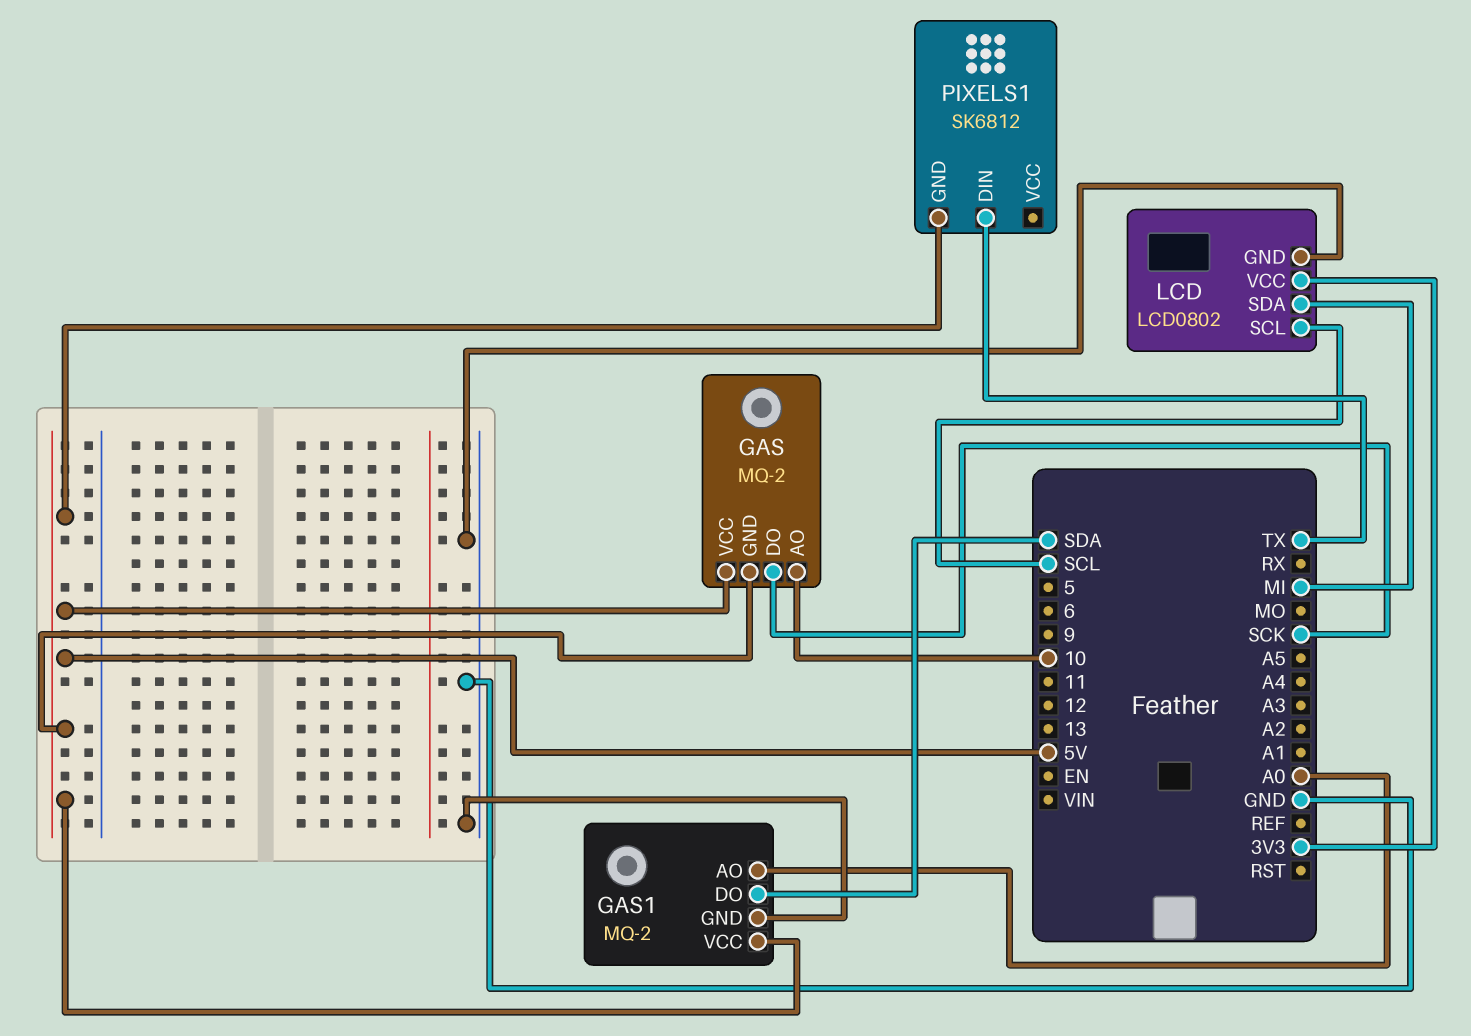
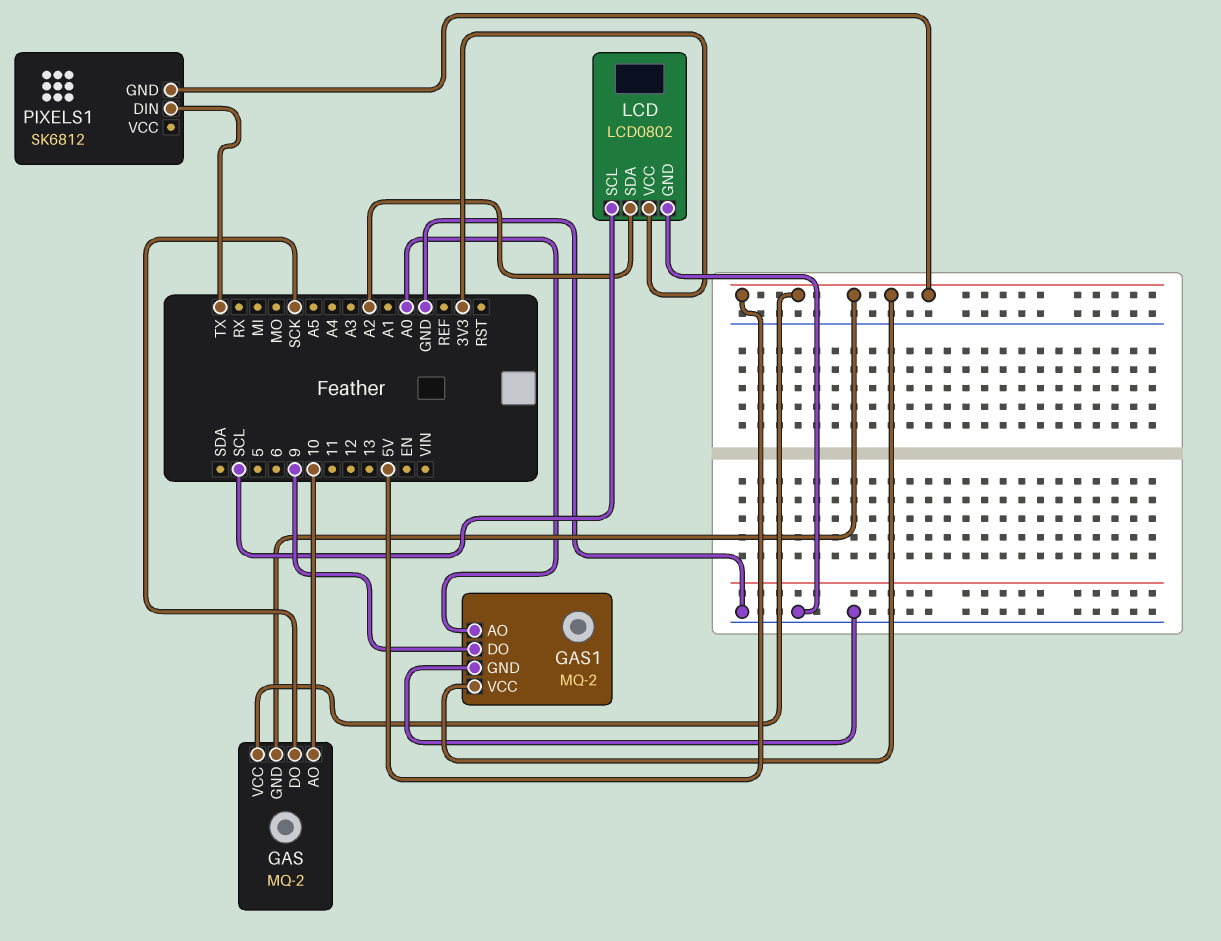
GAS1 pin DO: SDA -> 9
LCD pin SDA: MI -> A2

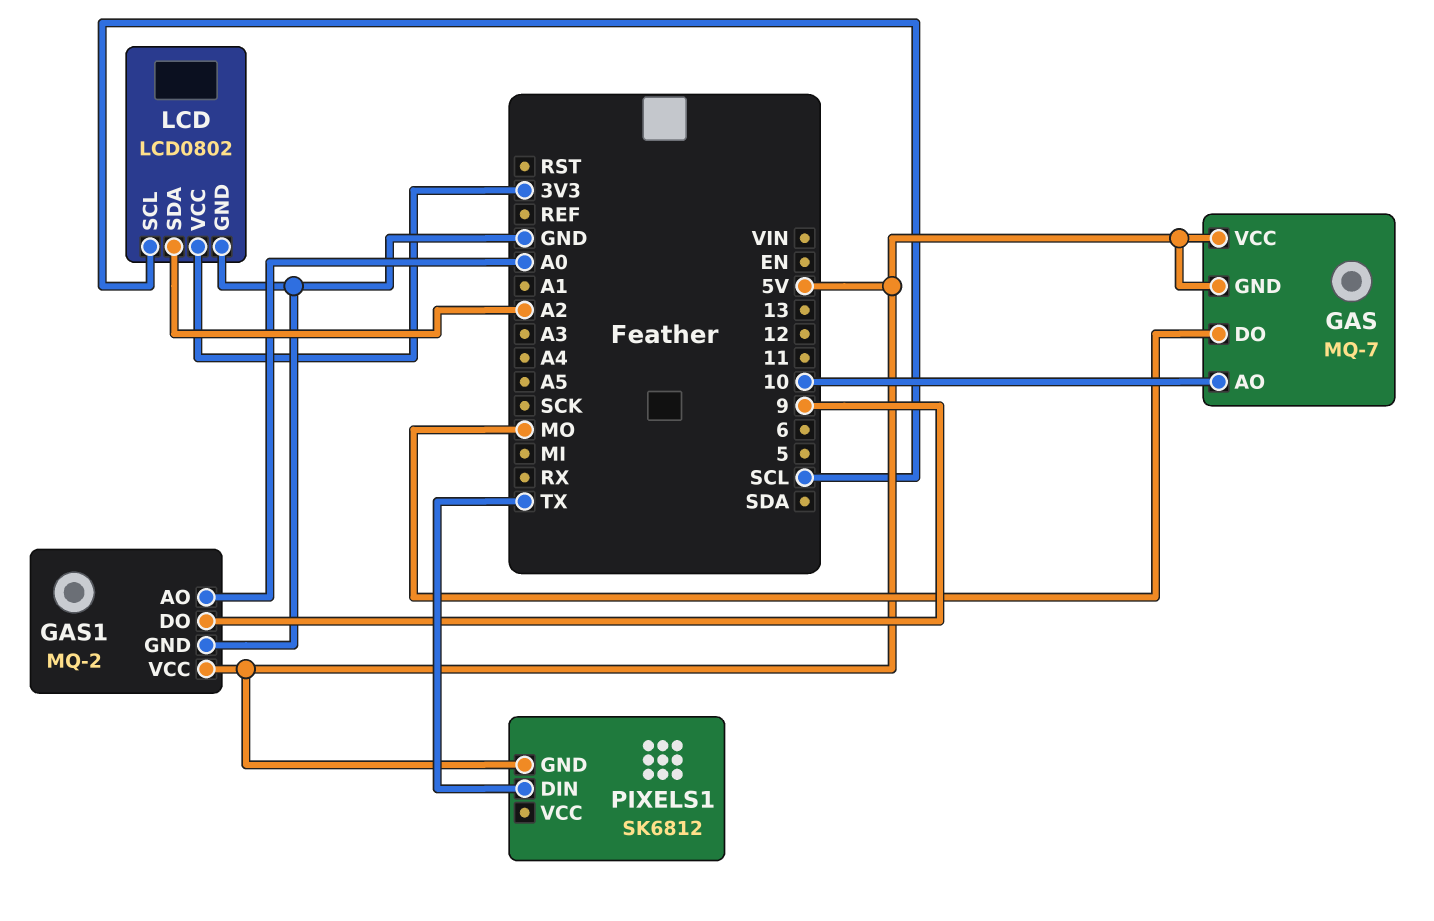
GAS: MQ-2 -> MQ-7
GAS pin DO: SCK -> MO

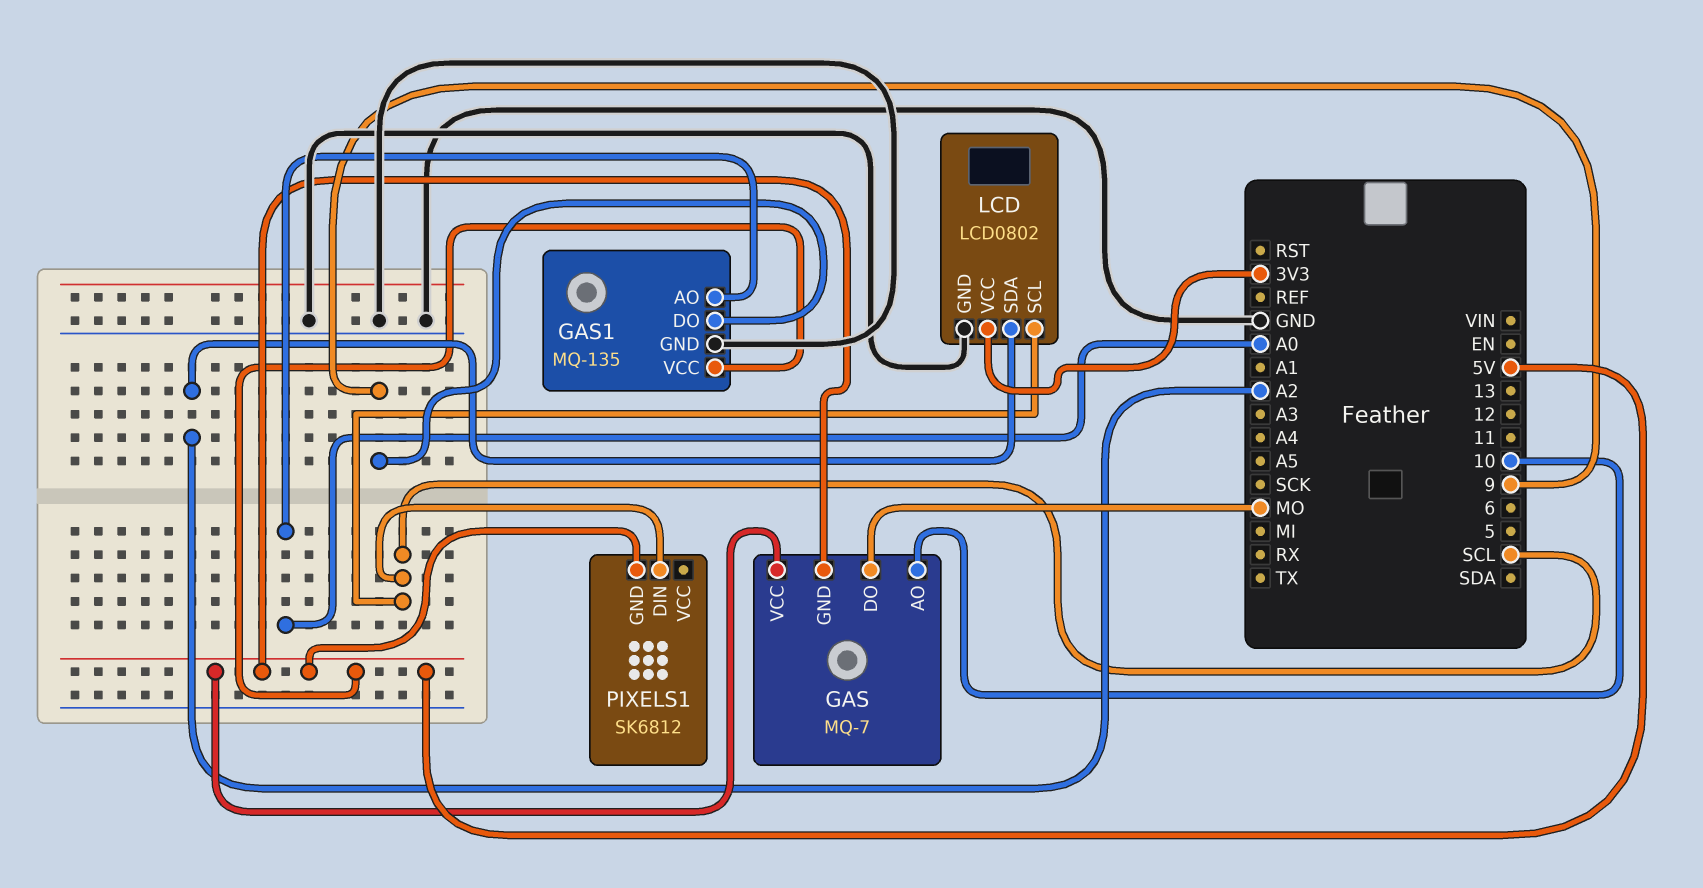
GAS1: MQ-2 -> MQ-135
PIXELS1 pin DIN: TX -> SCL

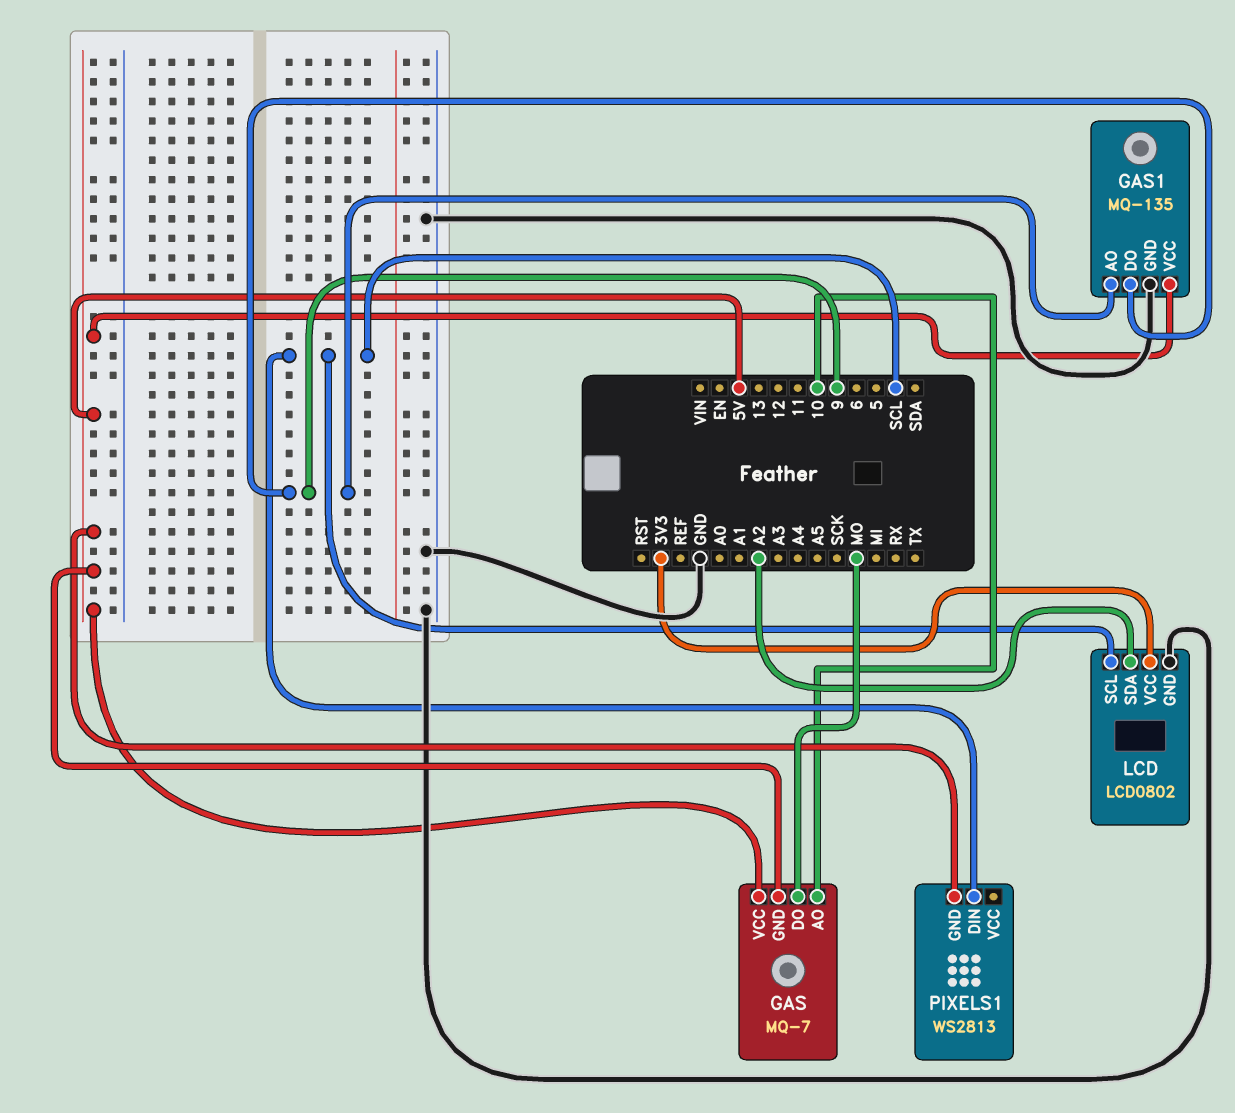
GAS1 pin AO: A0 -> 9
PIXELS1: SK6812 -> WS2813

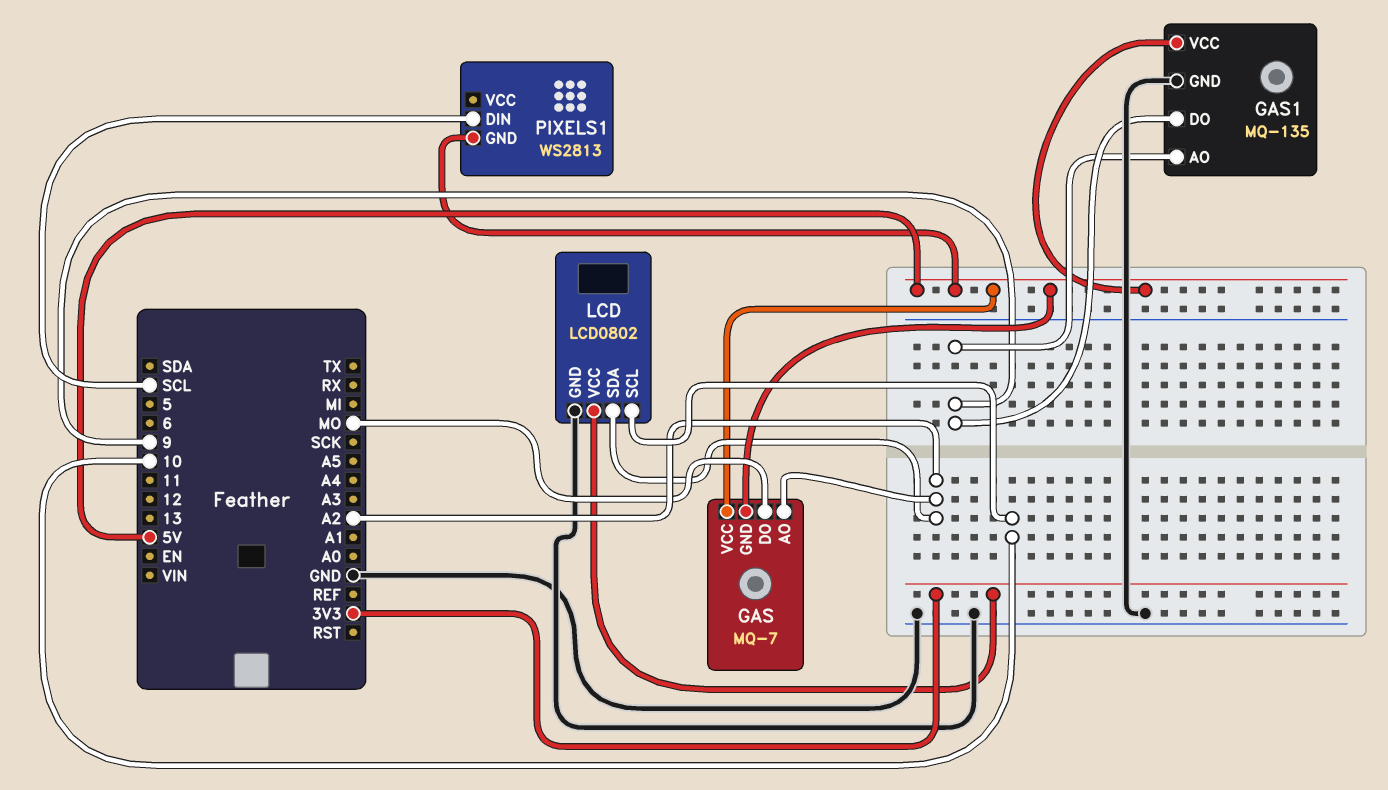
GAS pin AO: 10 -> A2
LCD pin SCL: SCL -> 10

